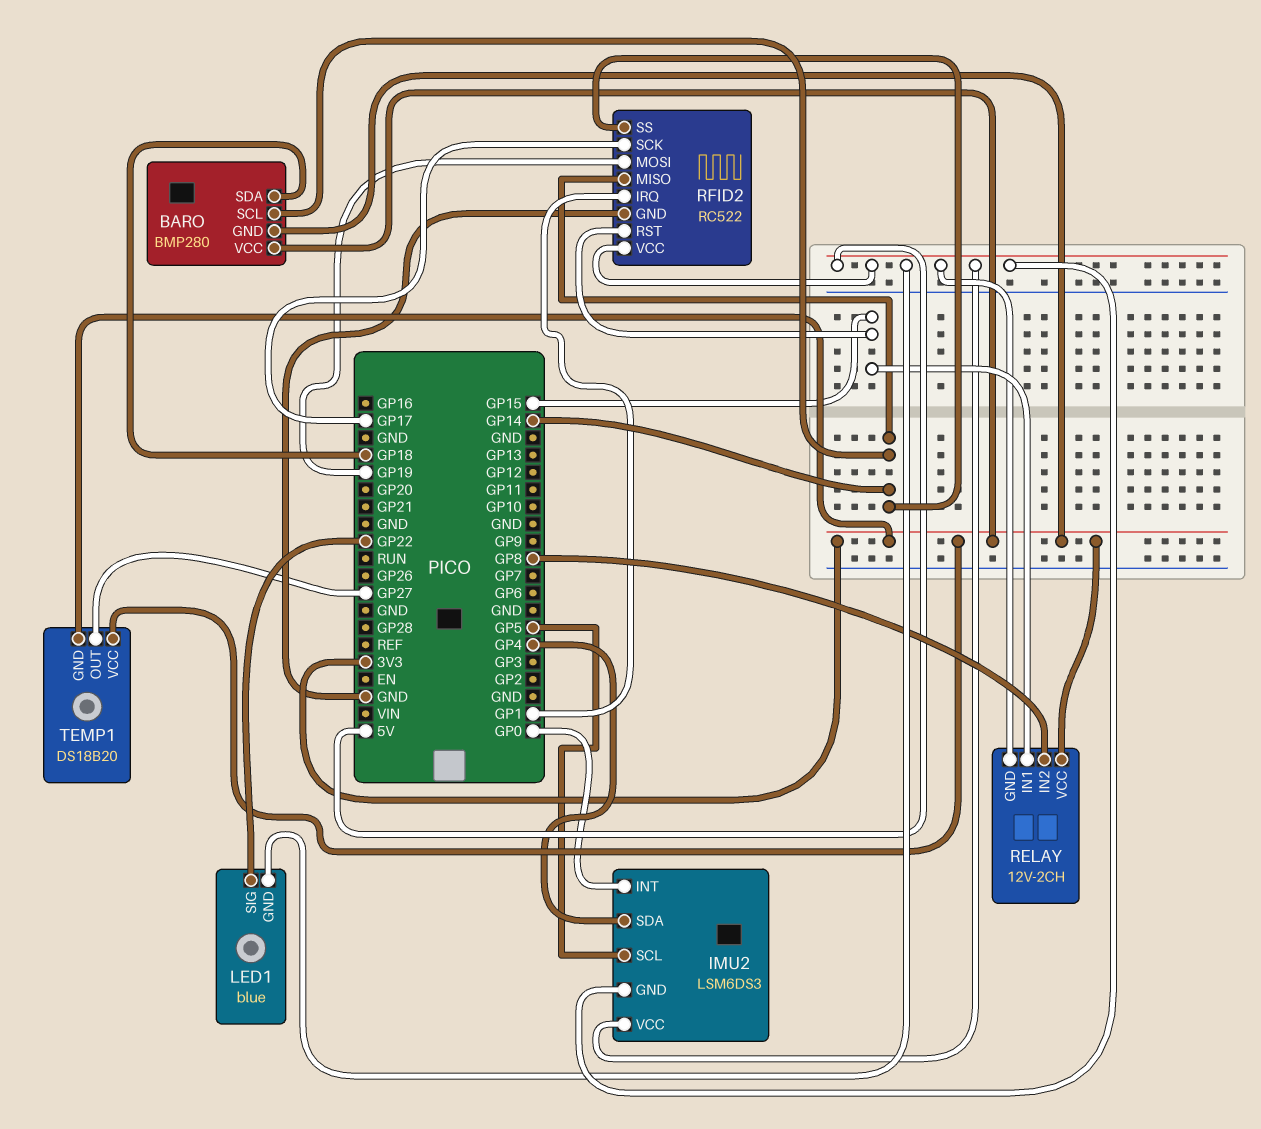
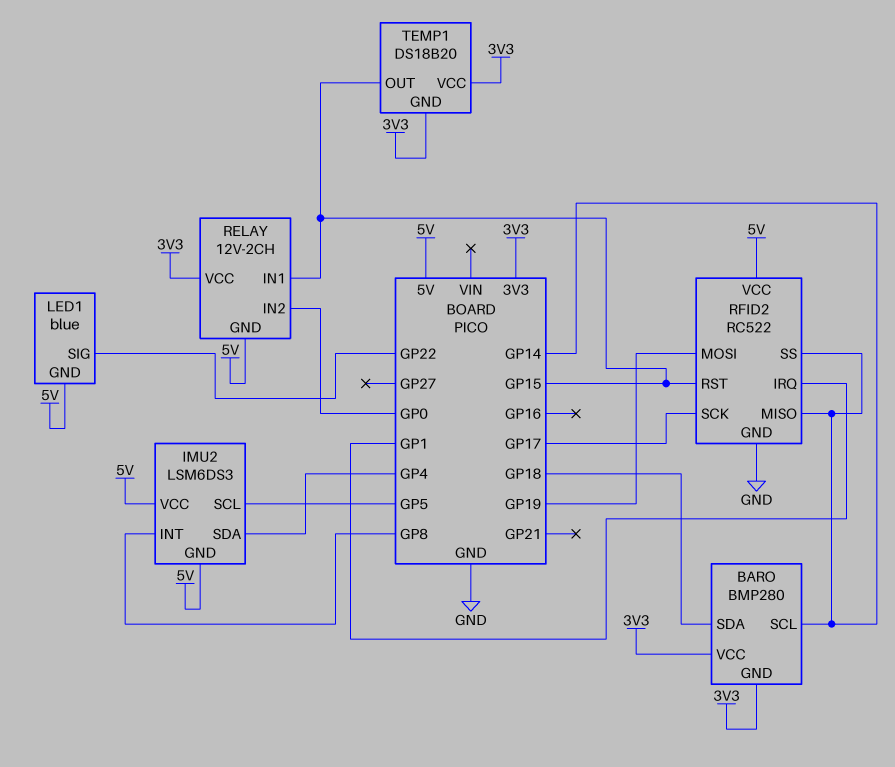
IMU2 pin INT: GP0 -> GP8
RELAY pin IN2: GP8 -> GP0
TEMP1 pin OUT: GP27 -> GP15

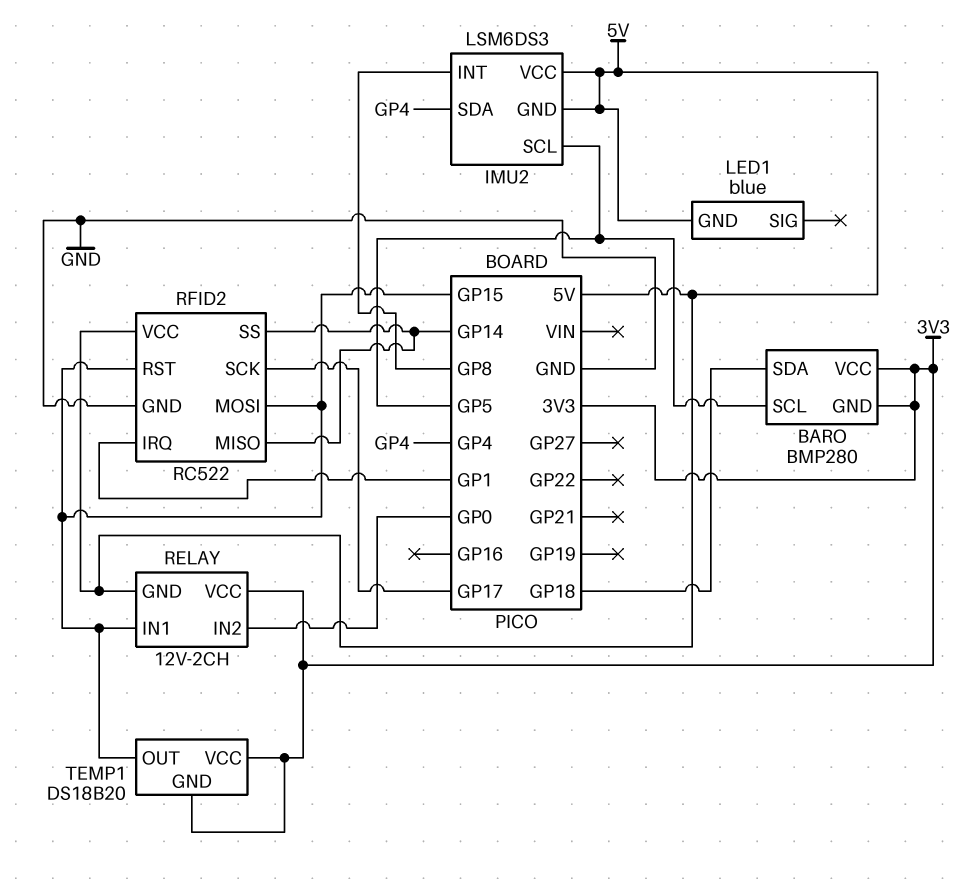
BARO pin SCL: GP14 -> GP5
LED1 pin SIG: GP22 -> none
RFID2 pin MOSI: GP19 -> GP15

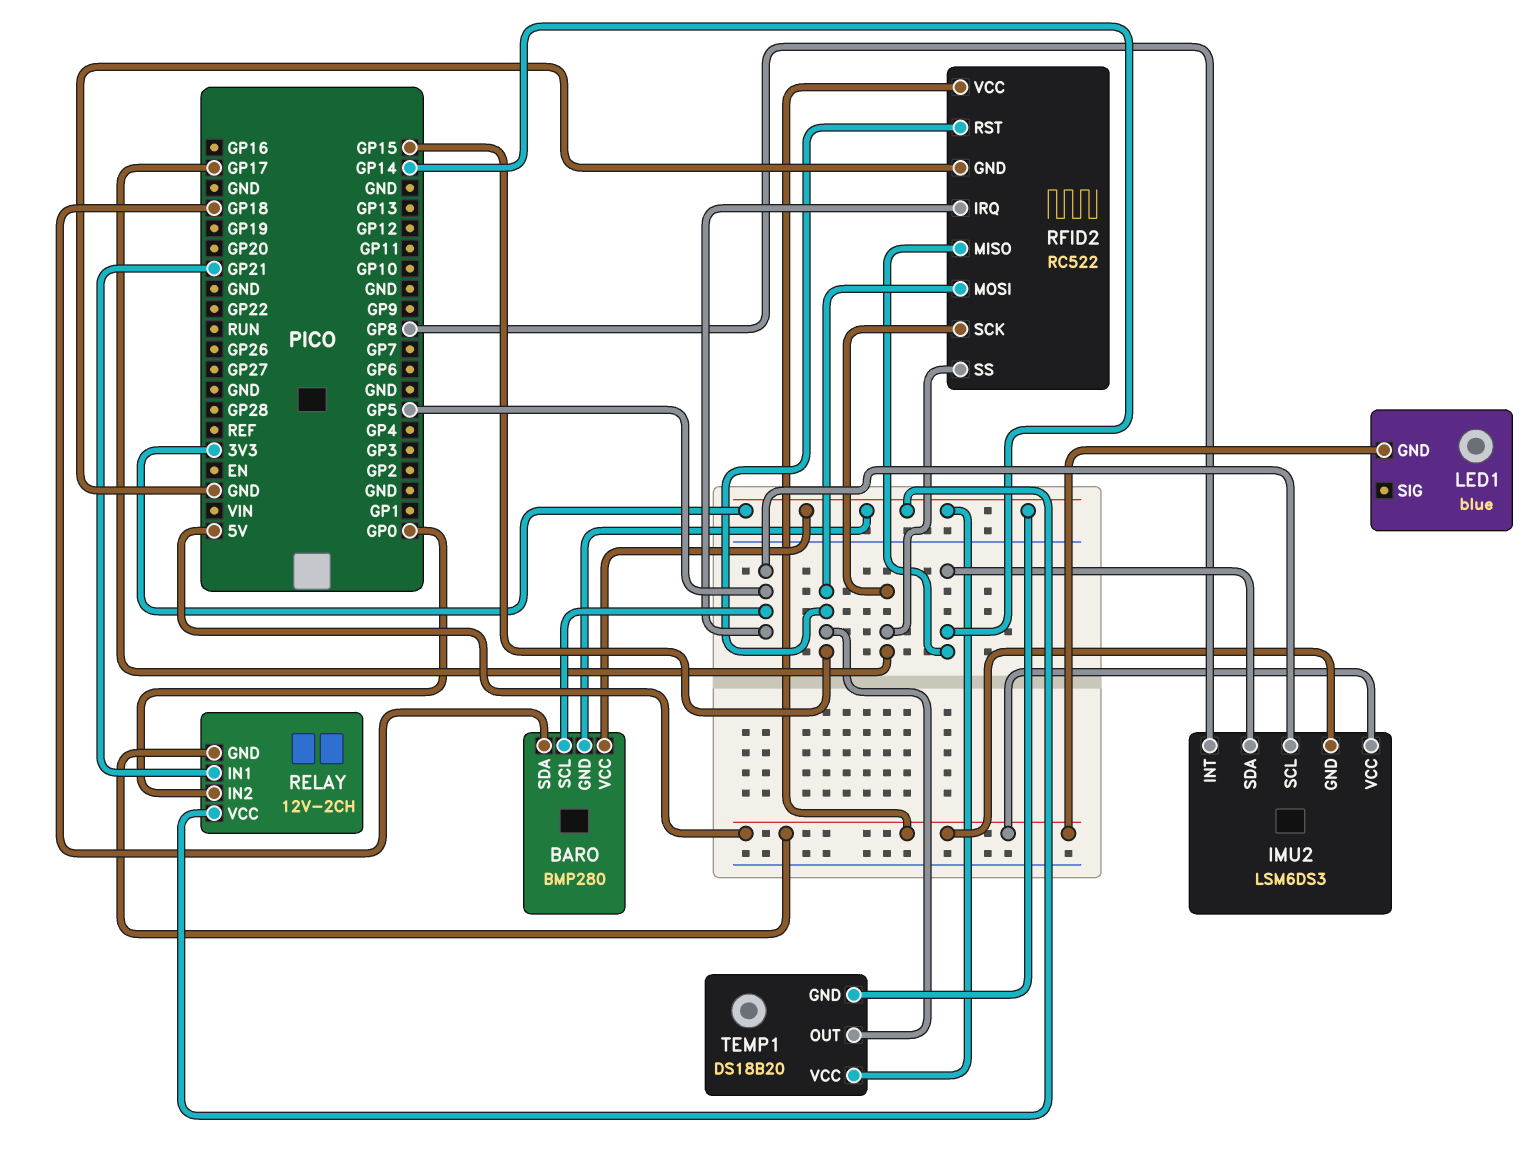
IMU2 pin SDA: GP4 -> GP14
RELAY pin IN1: GP15 -> GP21
RFID2 pin IRQ: GP1 -> GP5
RFID2 pin SS: GP14 -> GP17

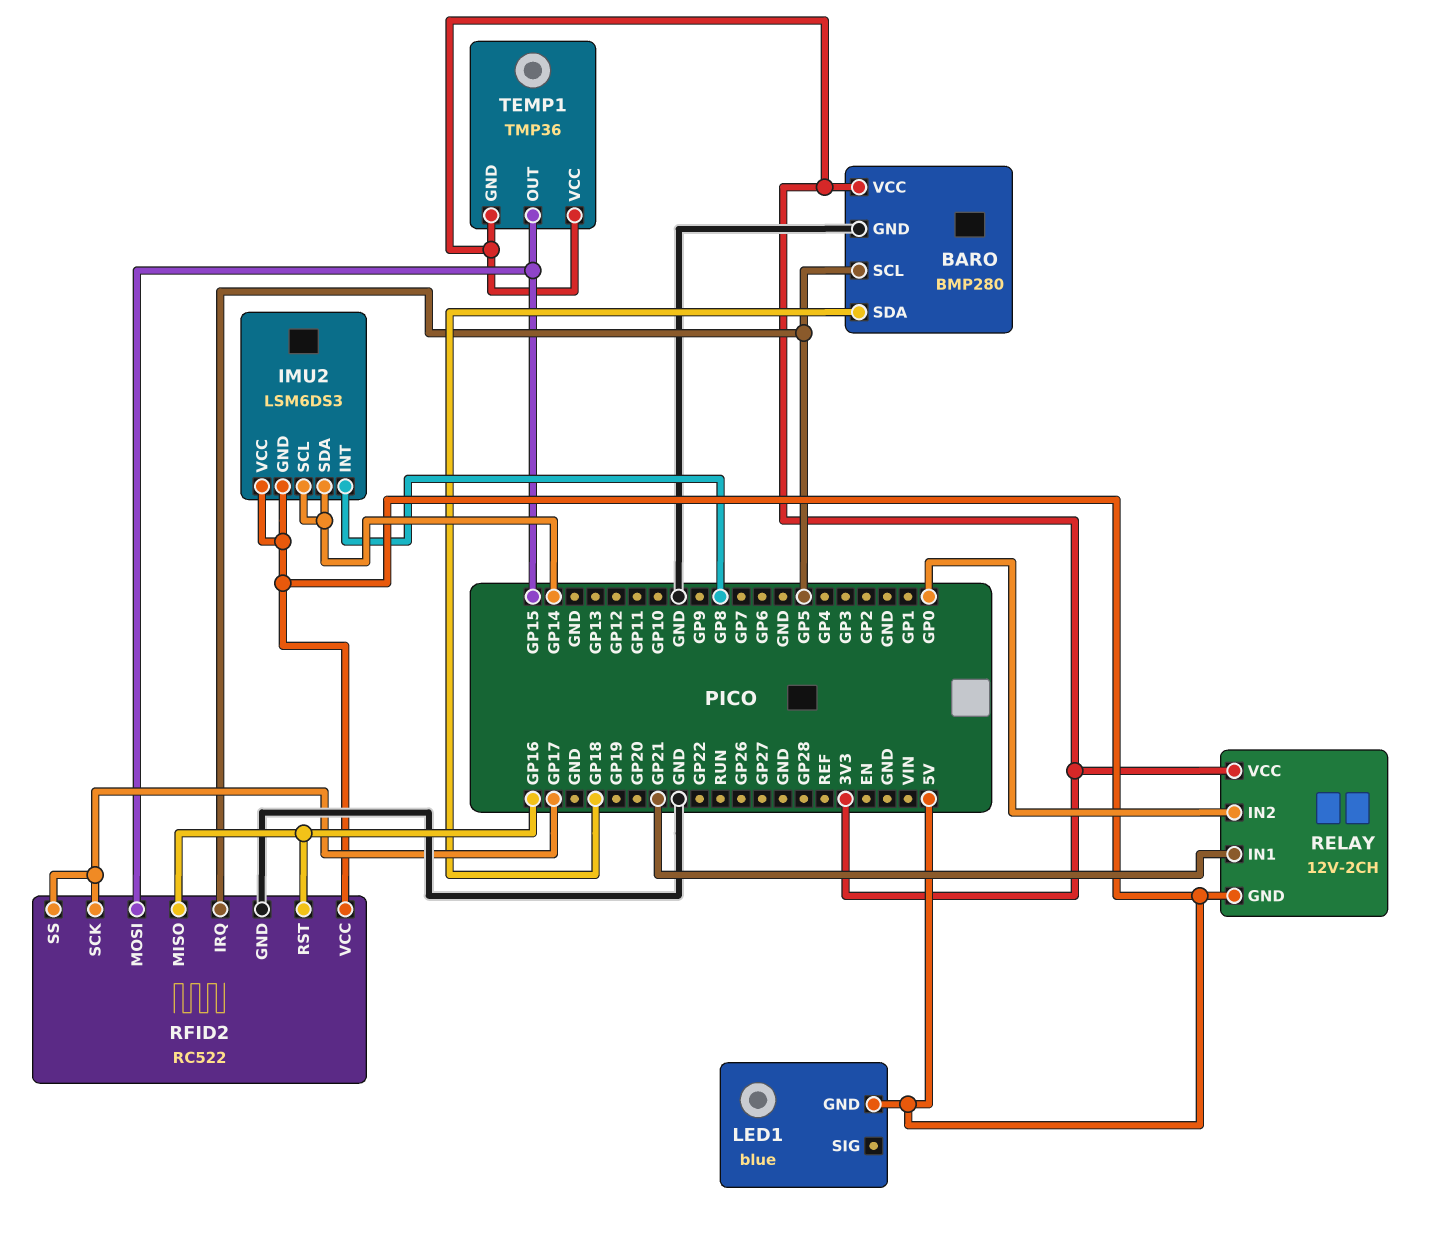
BARO pin GND: 3V3 -> GND
IMU2 pin SCL: GP5 -> GP14
RFID2 pin MISO: GP14 -> GP16
RFID2 pin RST: GP15 -> GP16
TEMP1: DS18B20 -> TMP36

